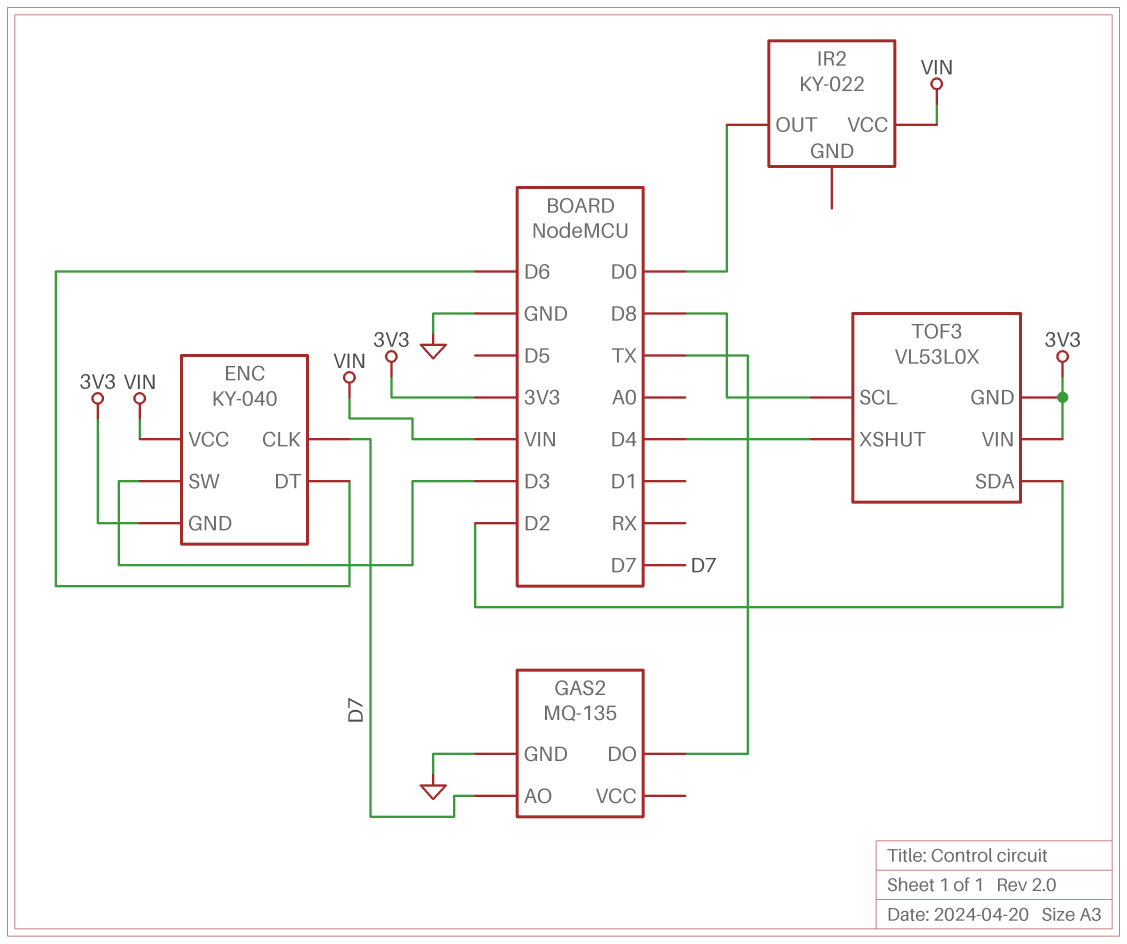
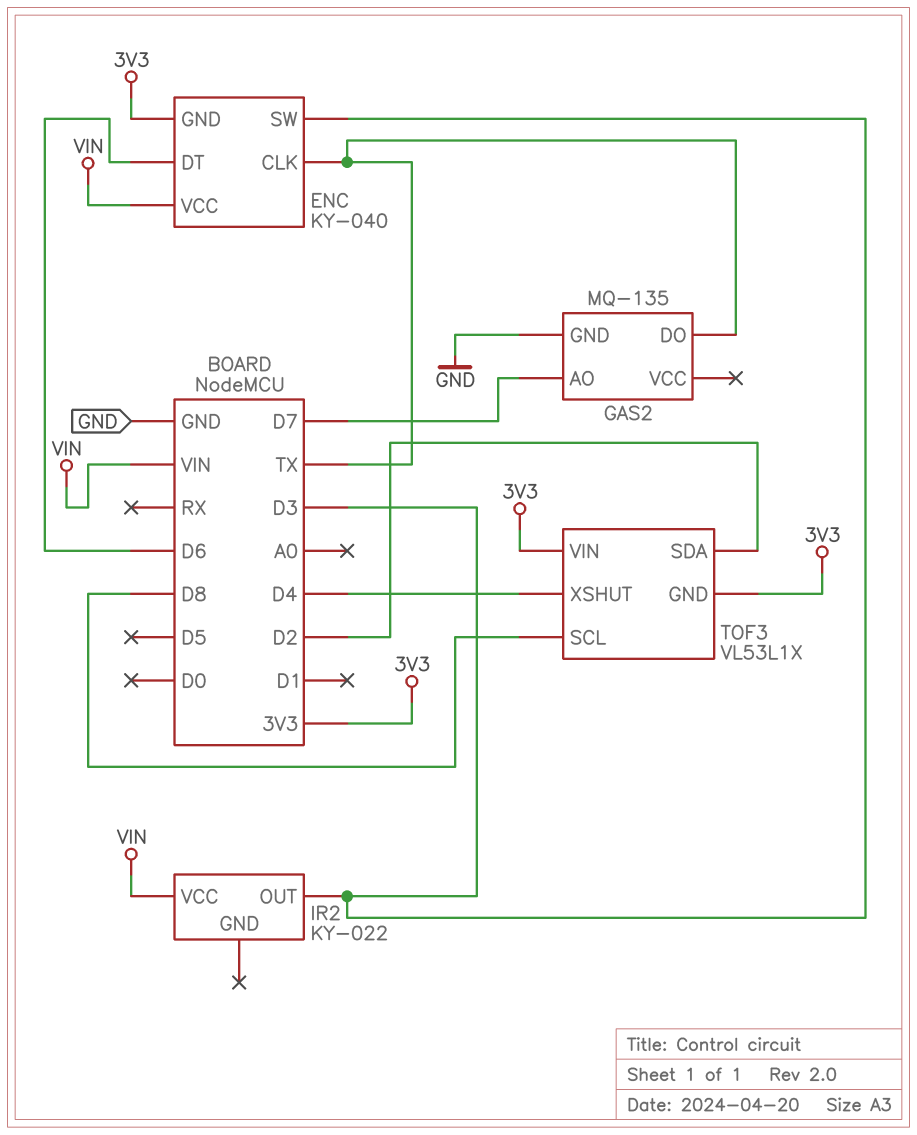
ENC pin CLK: D7 -> TX
IR2 pin OUT: D0 -> D3
TOF3: VL53L0X -> VL53L1X

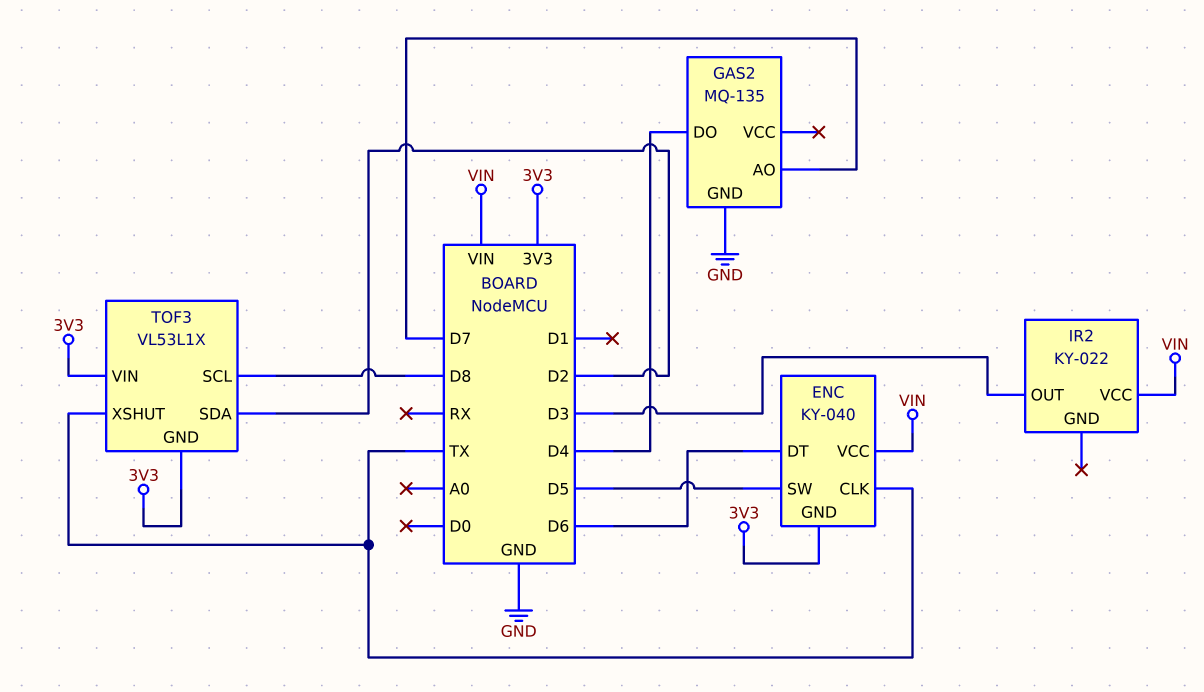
ENC pin SW: D3 -> D5
GAS2 pin DO: TX -> D4
TOF3 pin XSHUT: D4 -> TX

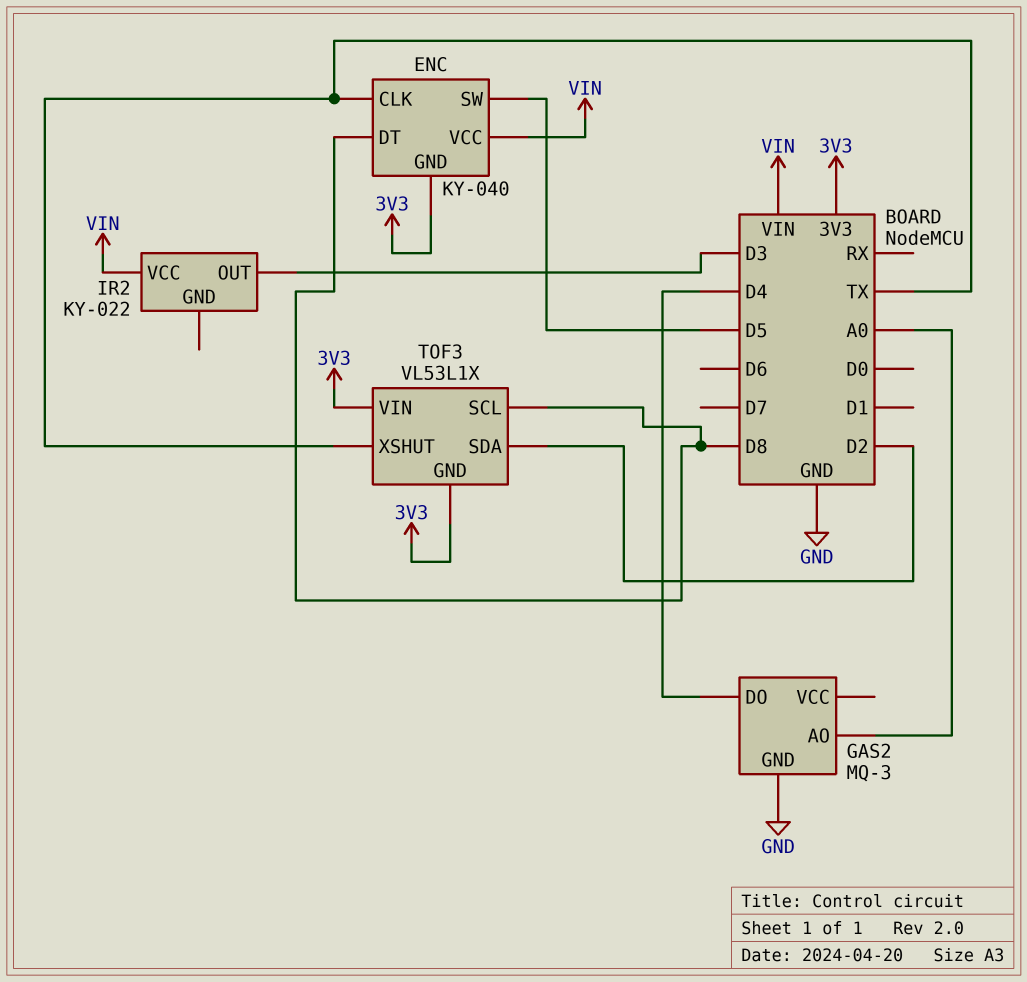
ENC pin DT: D6 -> D8
GAS2: MQ-135 -> MQ-3
GAS2 pin AO: D7 -> A0

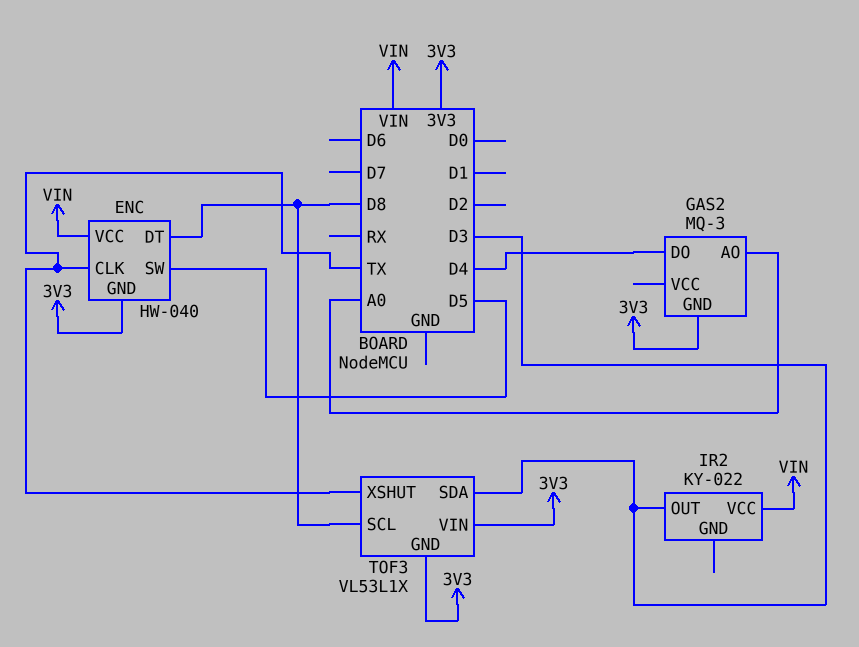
ENC: KY-040 -> HW-040
GAS2 pin GND: GND -> 3V3
TOF3 pin SDA: D2 -> D3

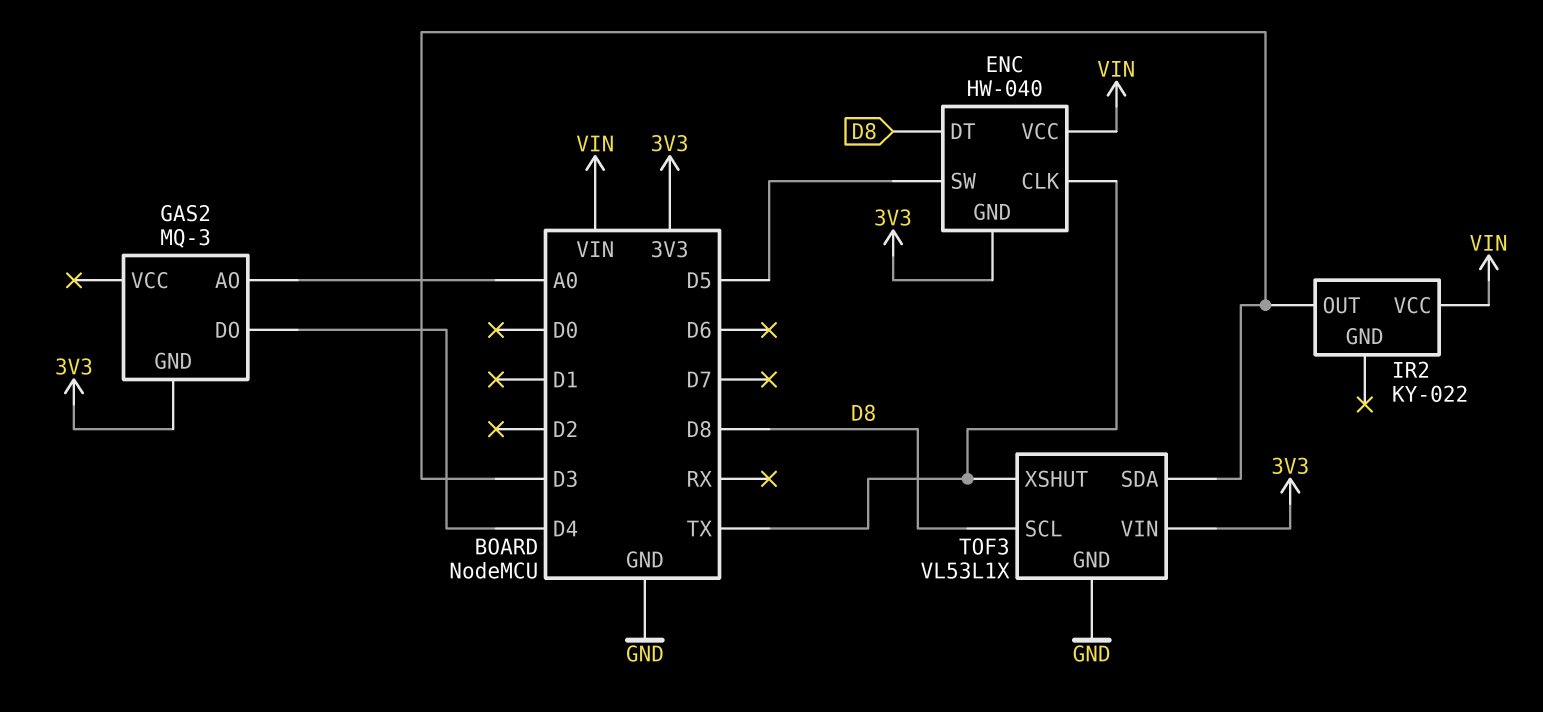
TOF3 pin GND: 3V3 -> GND

